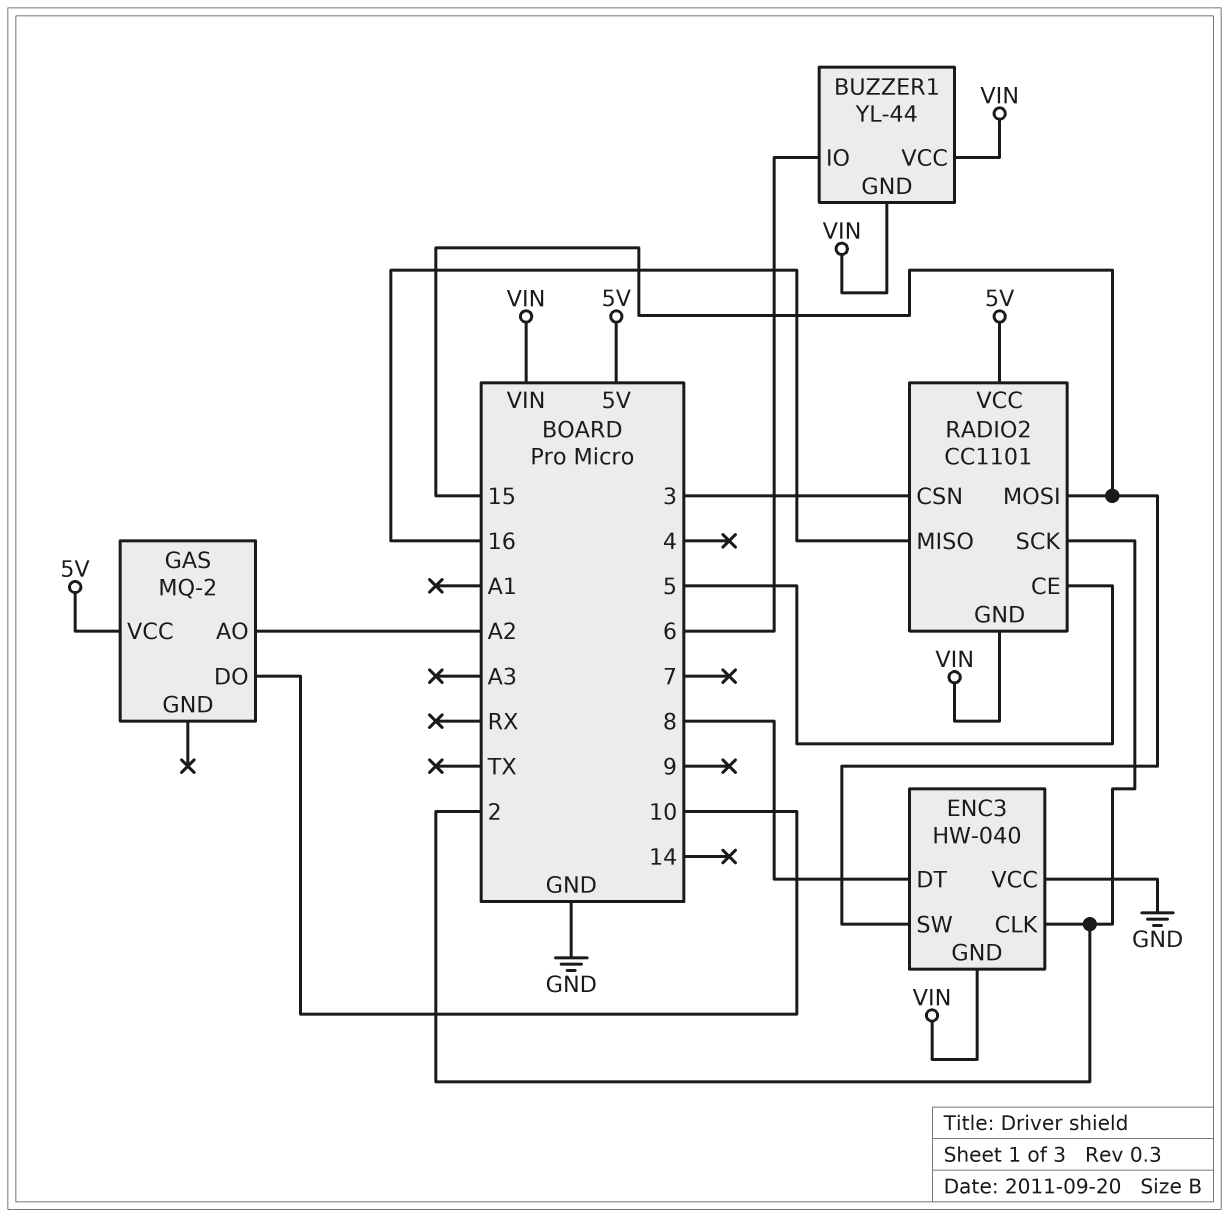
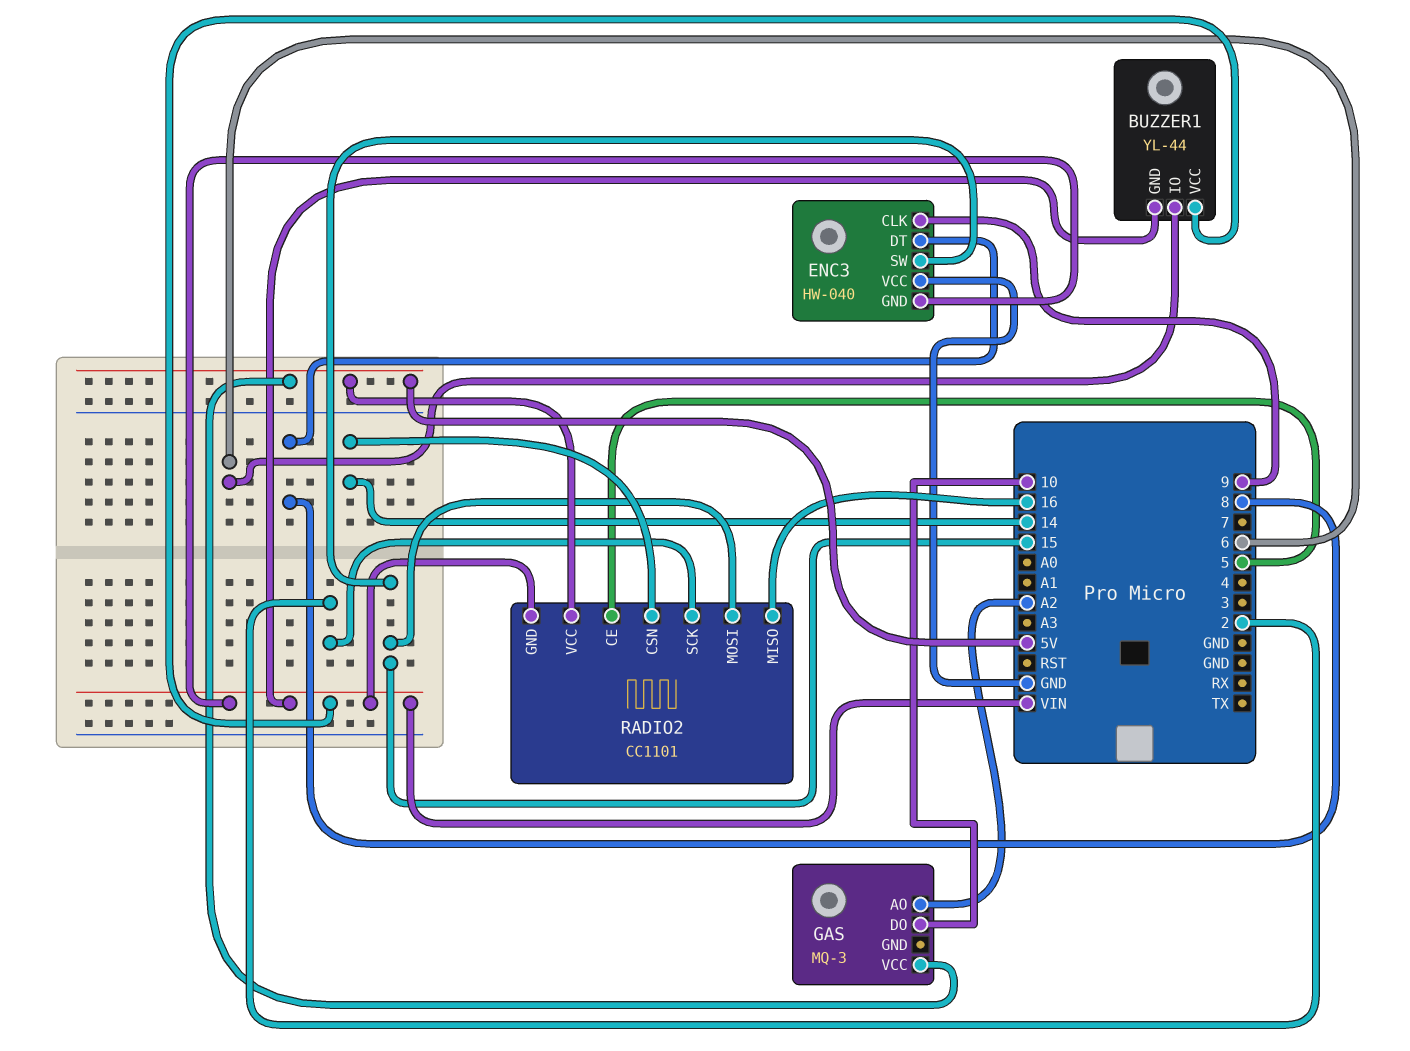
ENC3 pin CLK: 2 -> 9
GAS: MQ-2 -> MQ-3
RADIO2 pin CSN: 3 -> 14

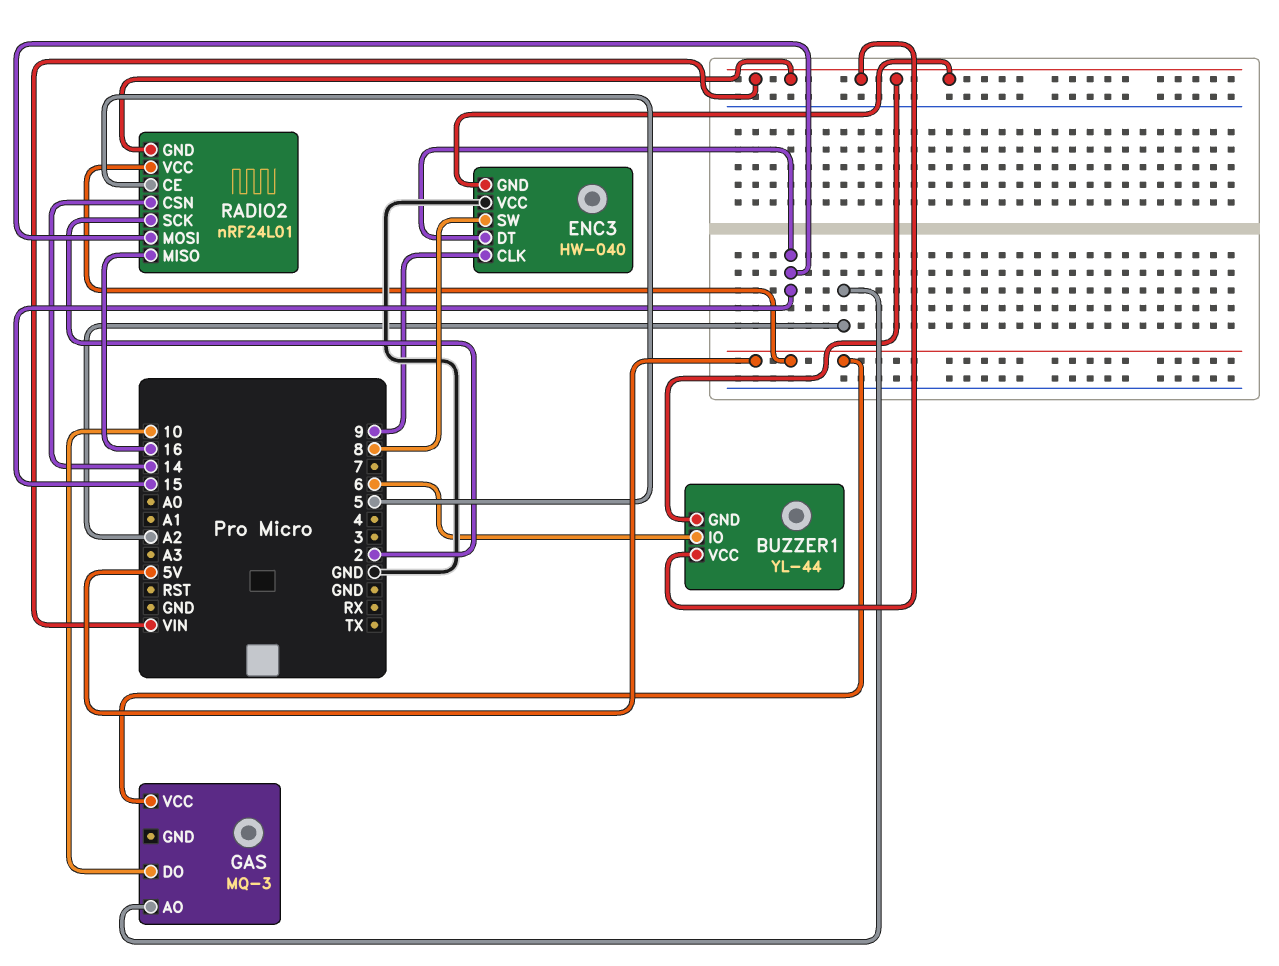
ENC3 pin DT: 8 -> 15
ENC3 pin SW: 15 -> 8
RADIO2: CC1101 -> nRF24L01

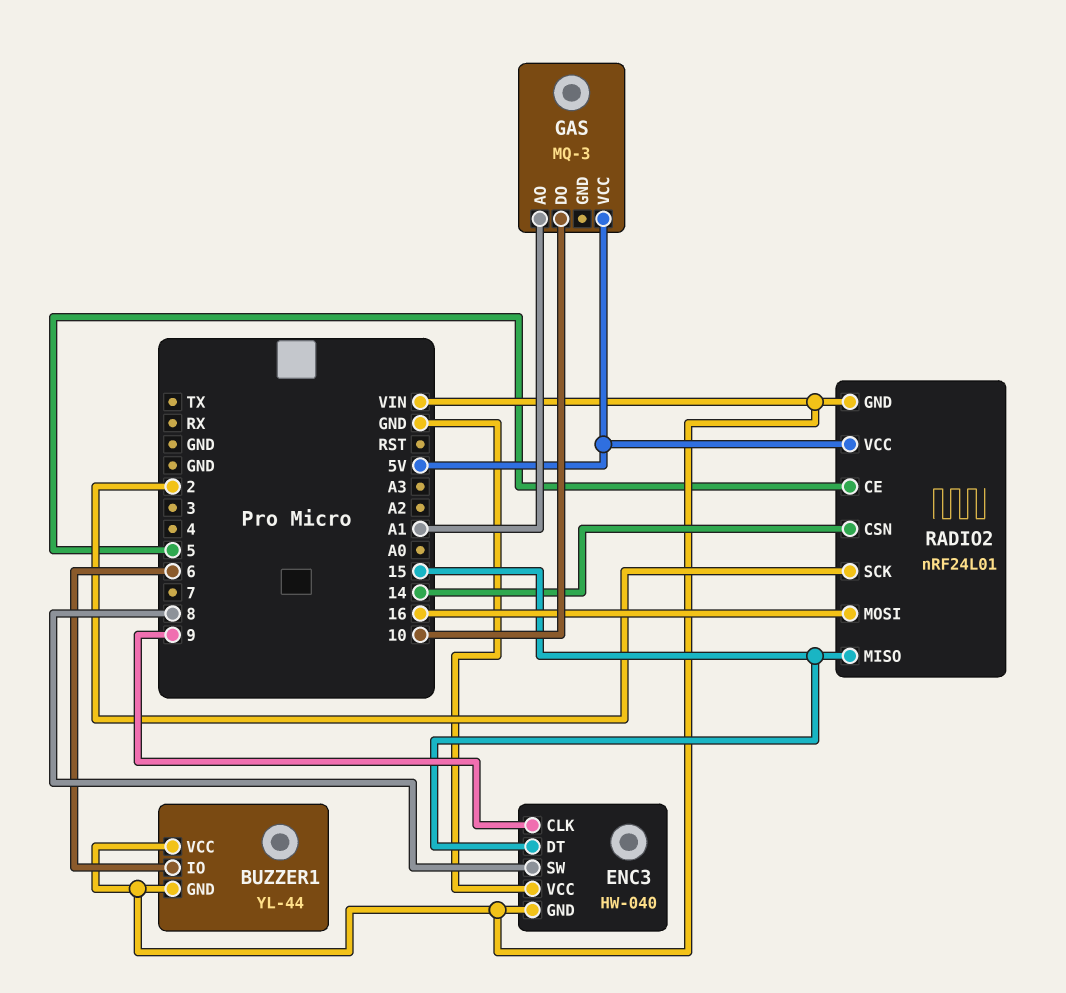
GAS pin AO: A2 -> A1
RADIO2 pin MISO: 16 -> 15
RADIO2 pin MOSI: 15 -> 16

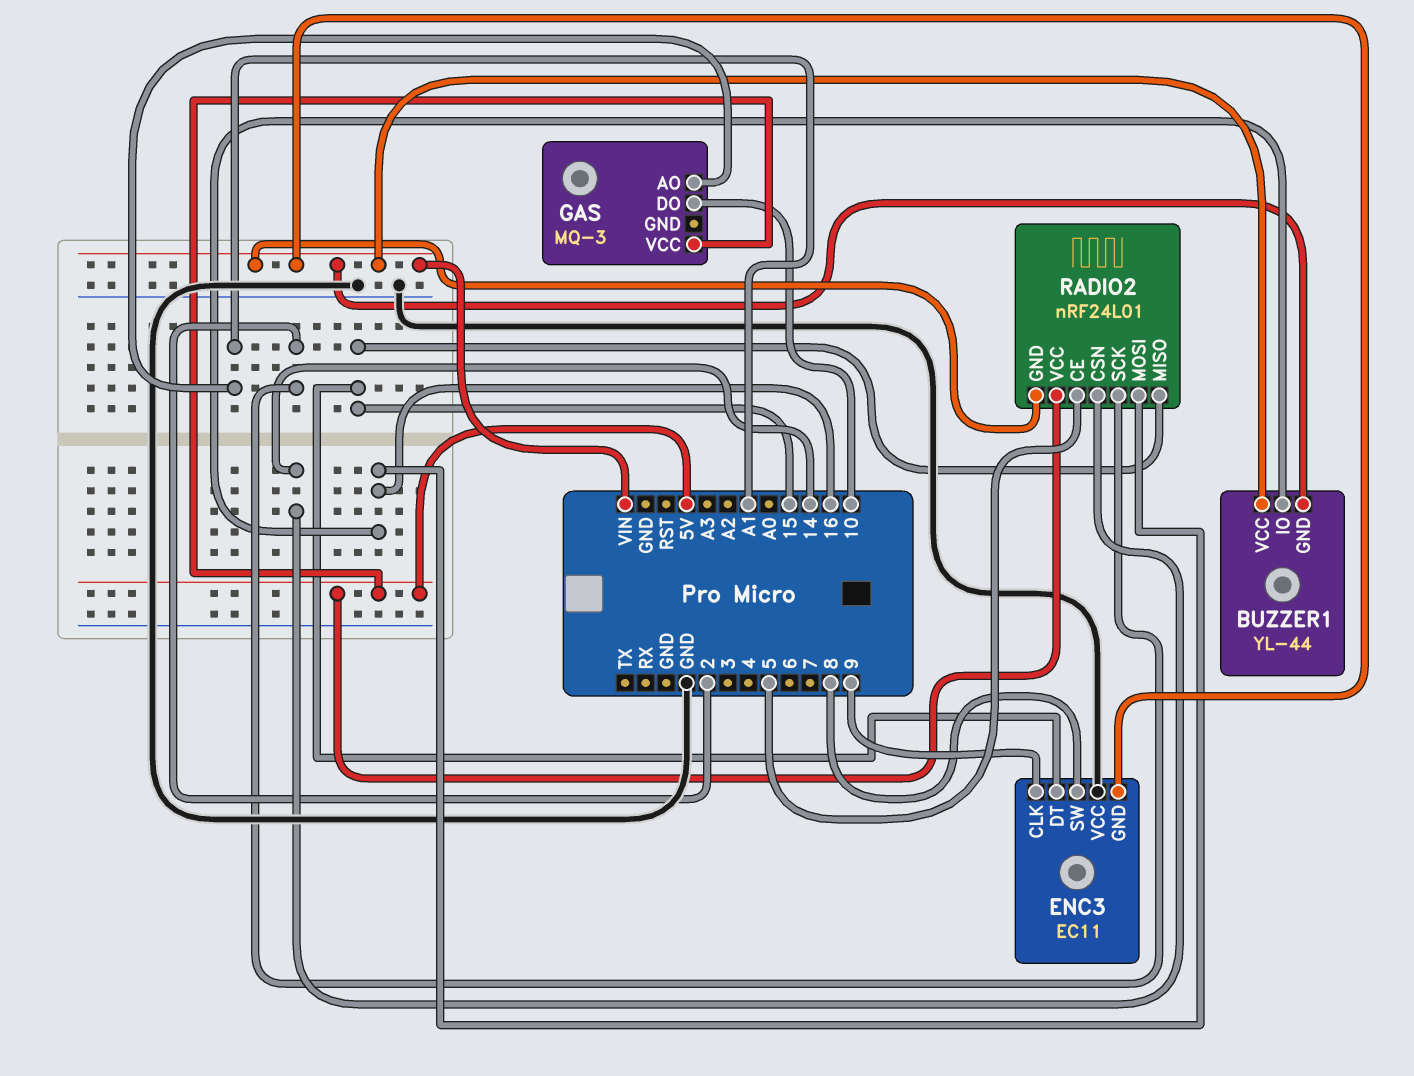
BUZZER1 pin IO: 6 -> 16
ENC3: HW-040 -> EC11

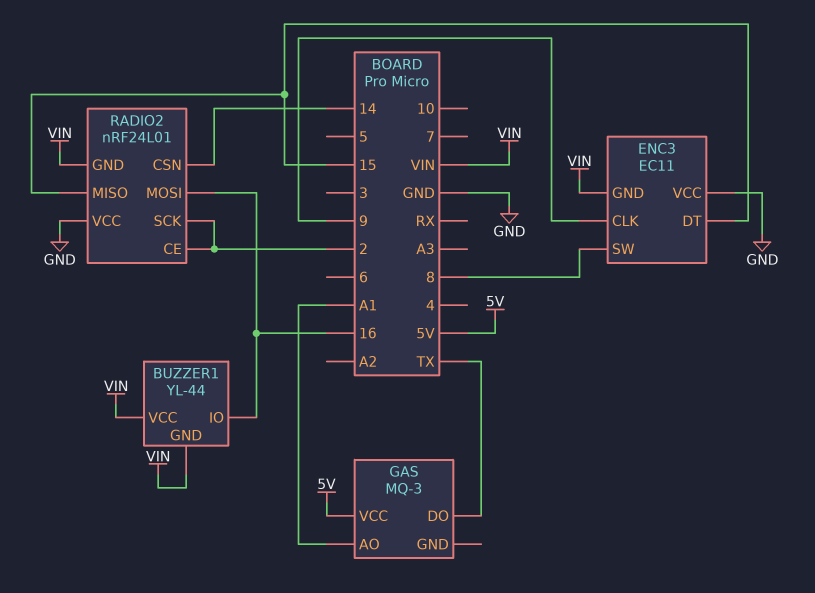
GAS pin DO: 10 -> TX
RADIO2 pin CE: 5 -> 2
RADIO2 pin VCC: 5V -> GND

